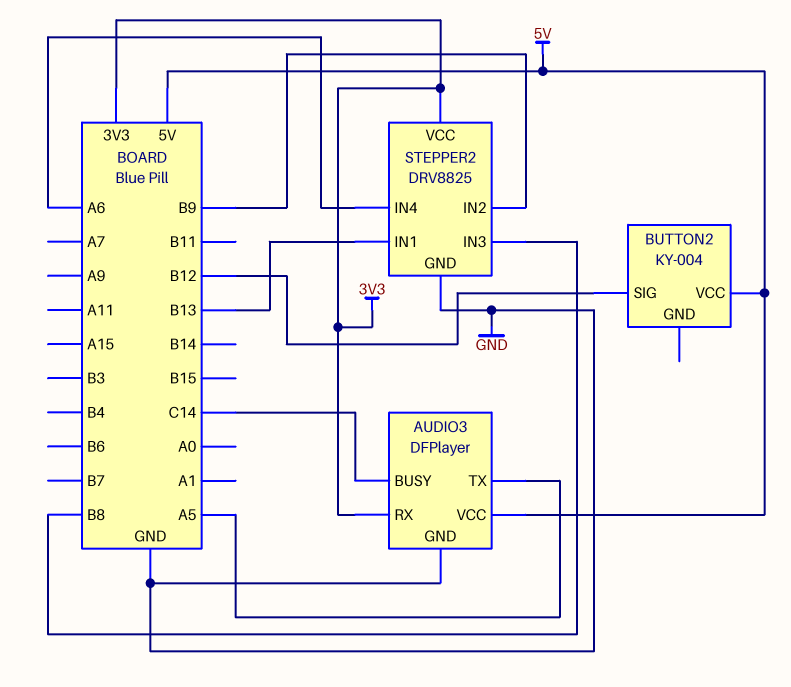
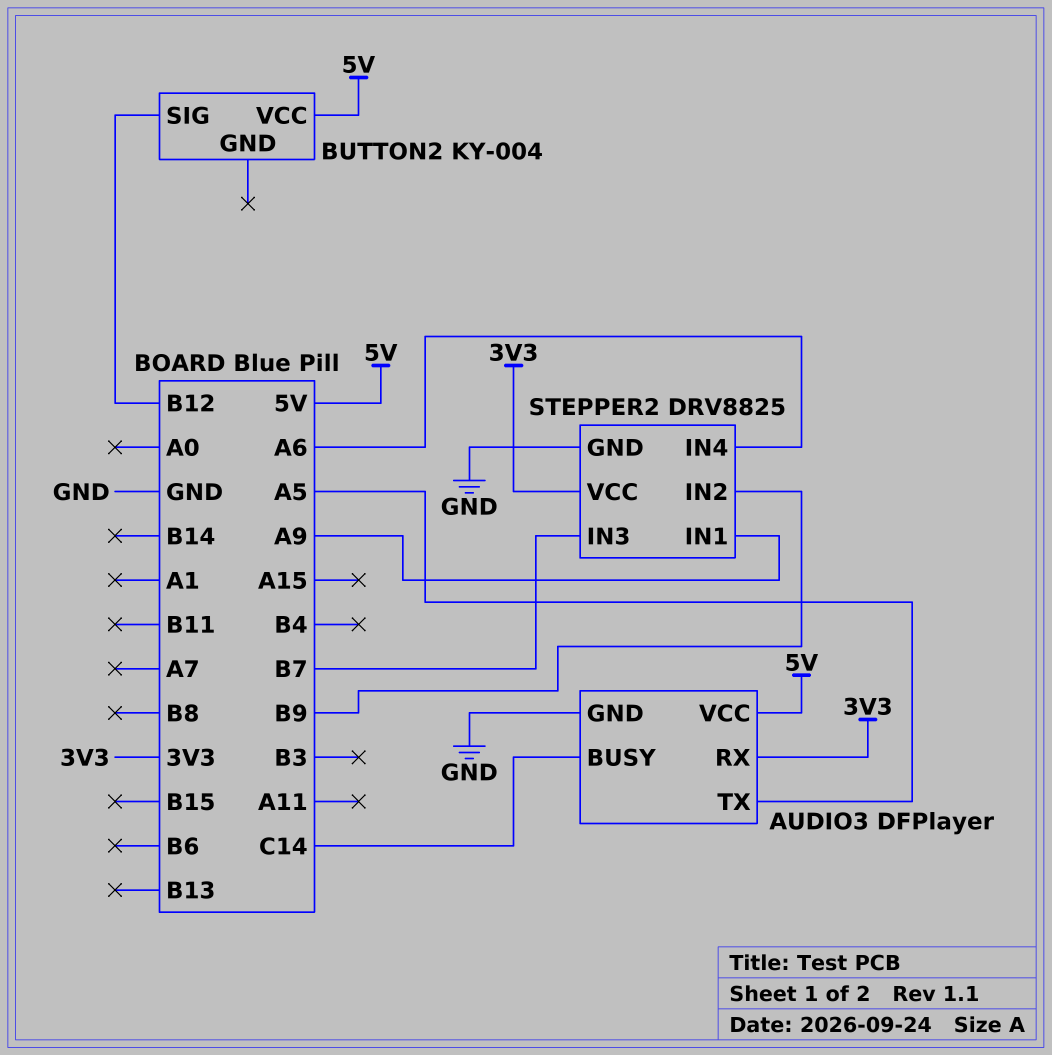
STEPPER2 pin IN1: B13 -> A9
STEPPER2 pin IN3: B8 -> B7

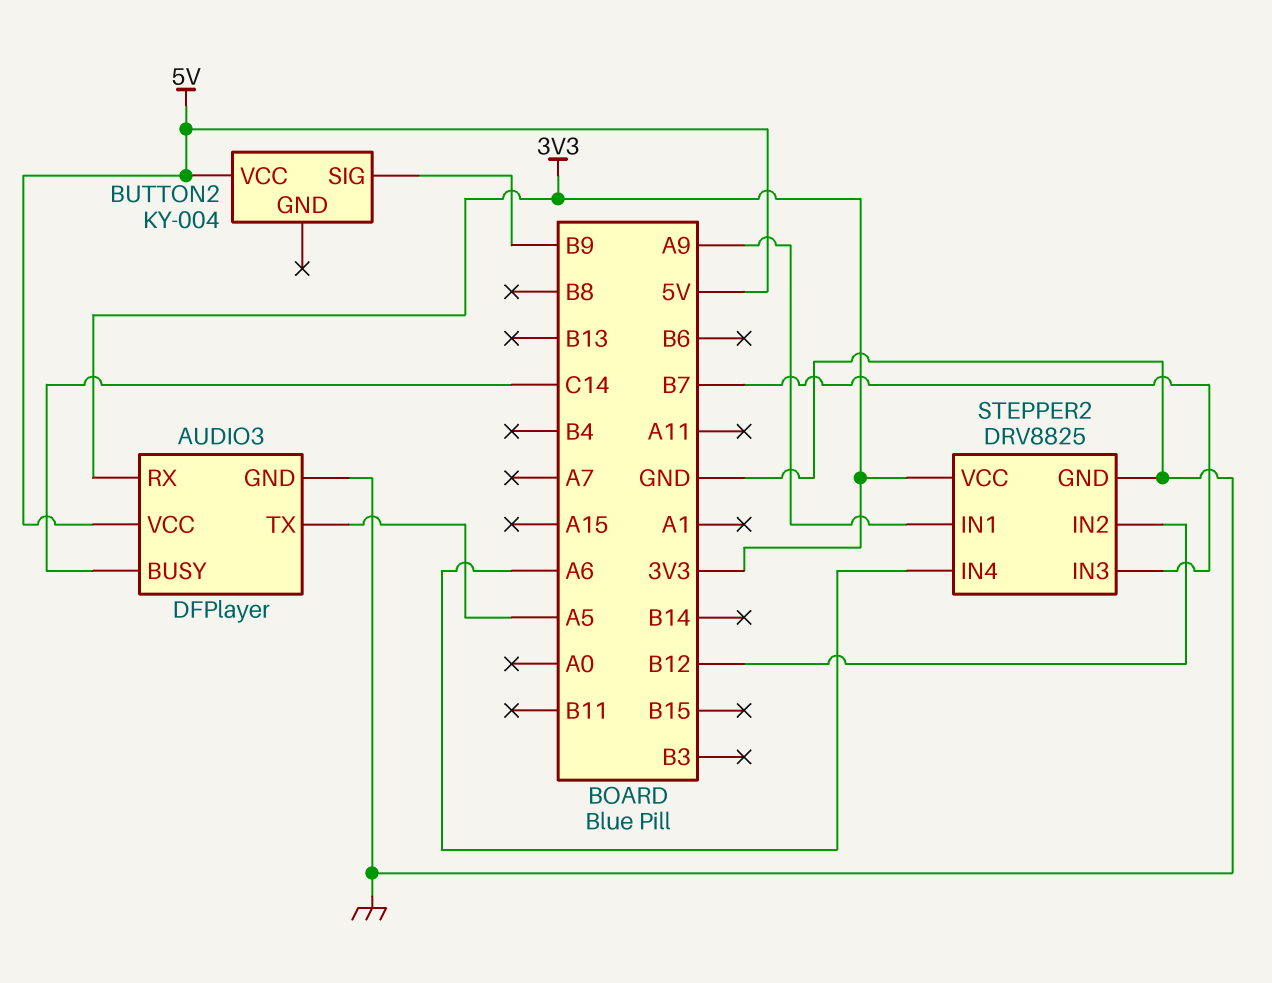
BUTTON2 pin SIG: B12 -> B9
STEPPER2 pin IN2: B9 -> B12

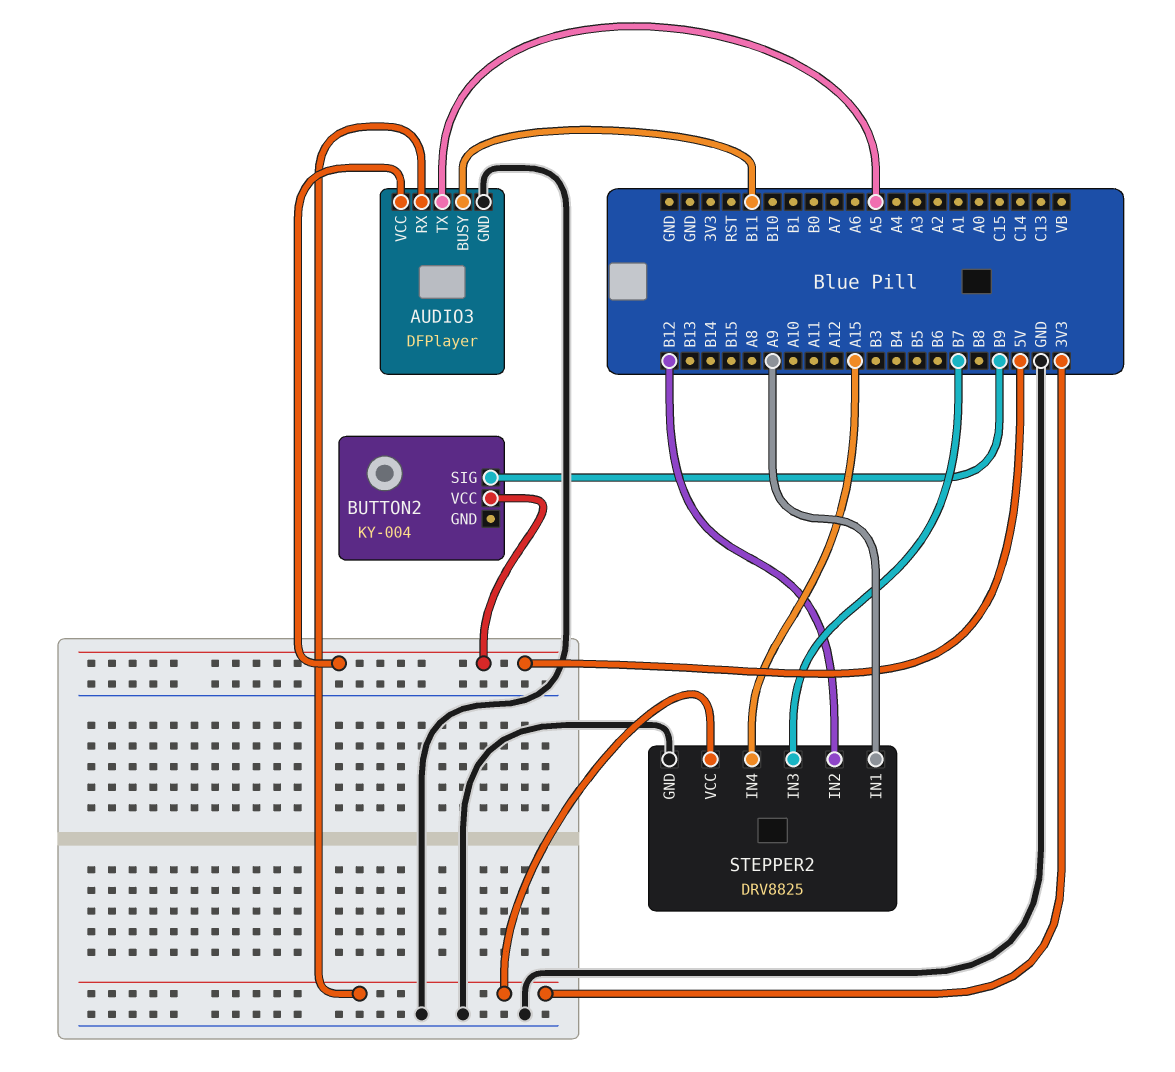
AUDIO3 pin BUSY: C14 -> B11
STEPPER2 pin IN4: A6 -> A15

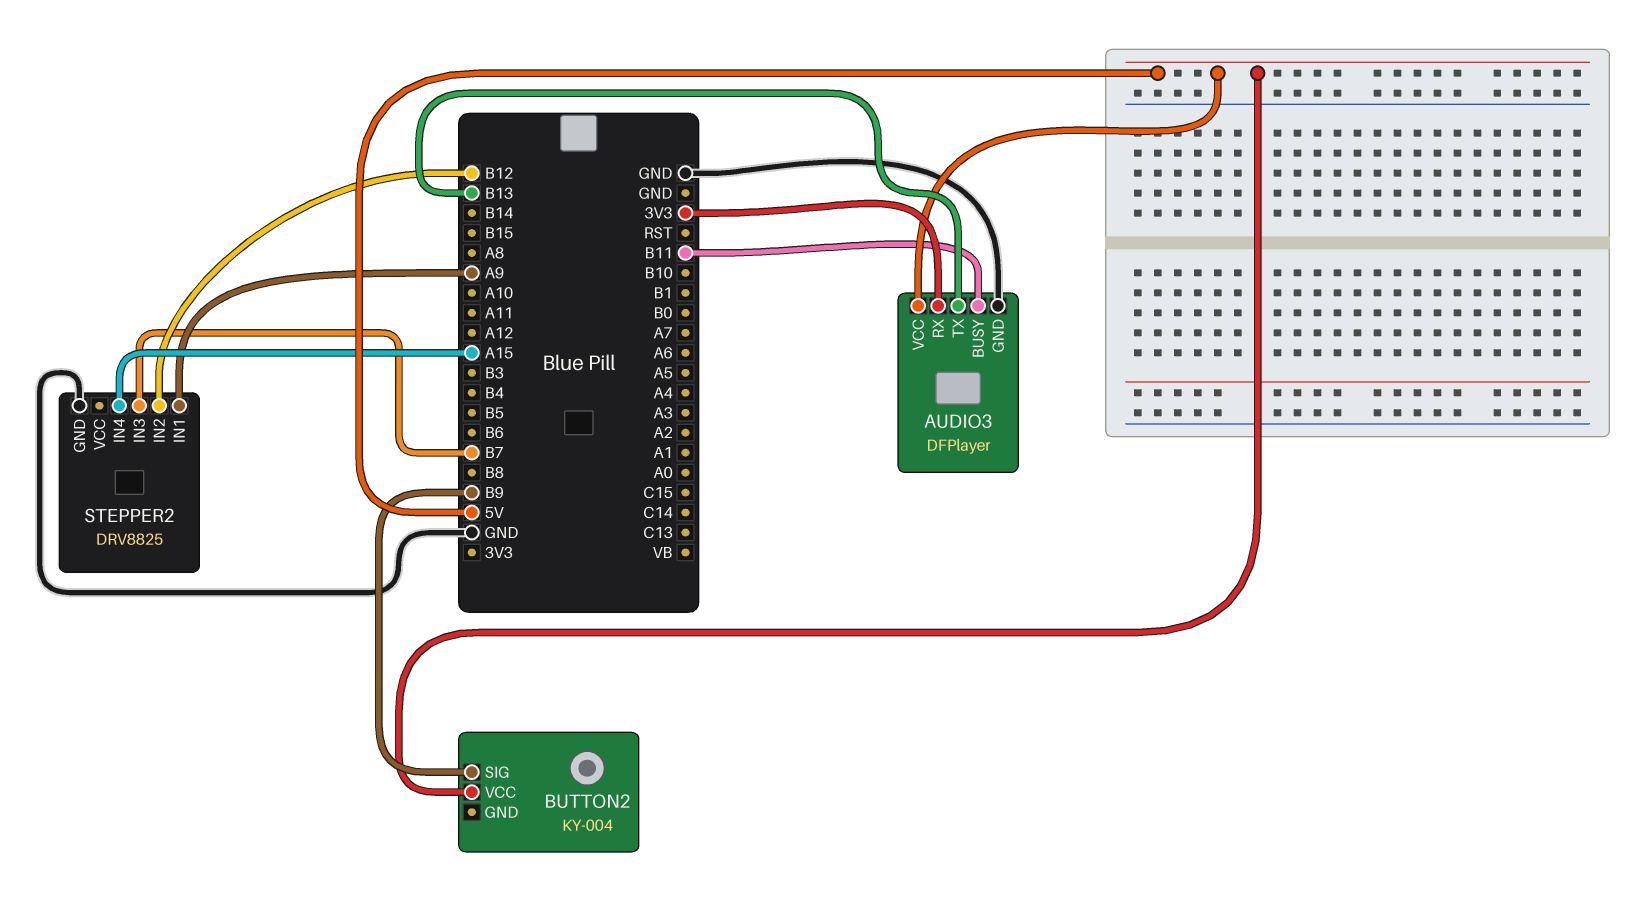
AUDIO3 pin TX: A5 -> B13
STEPPER2 pin VCC: 3V3 -> none

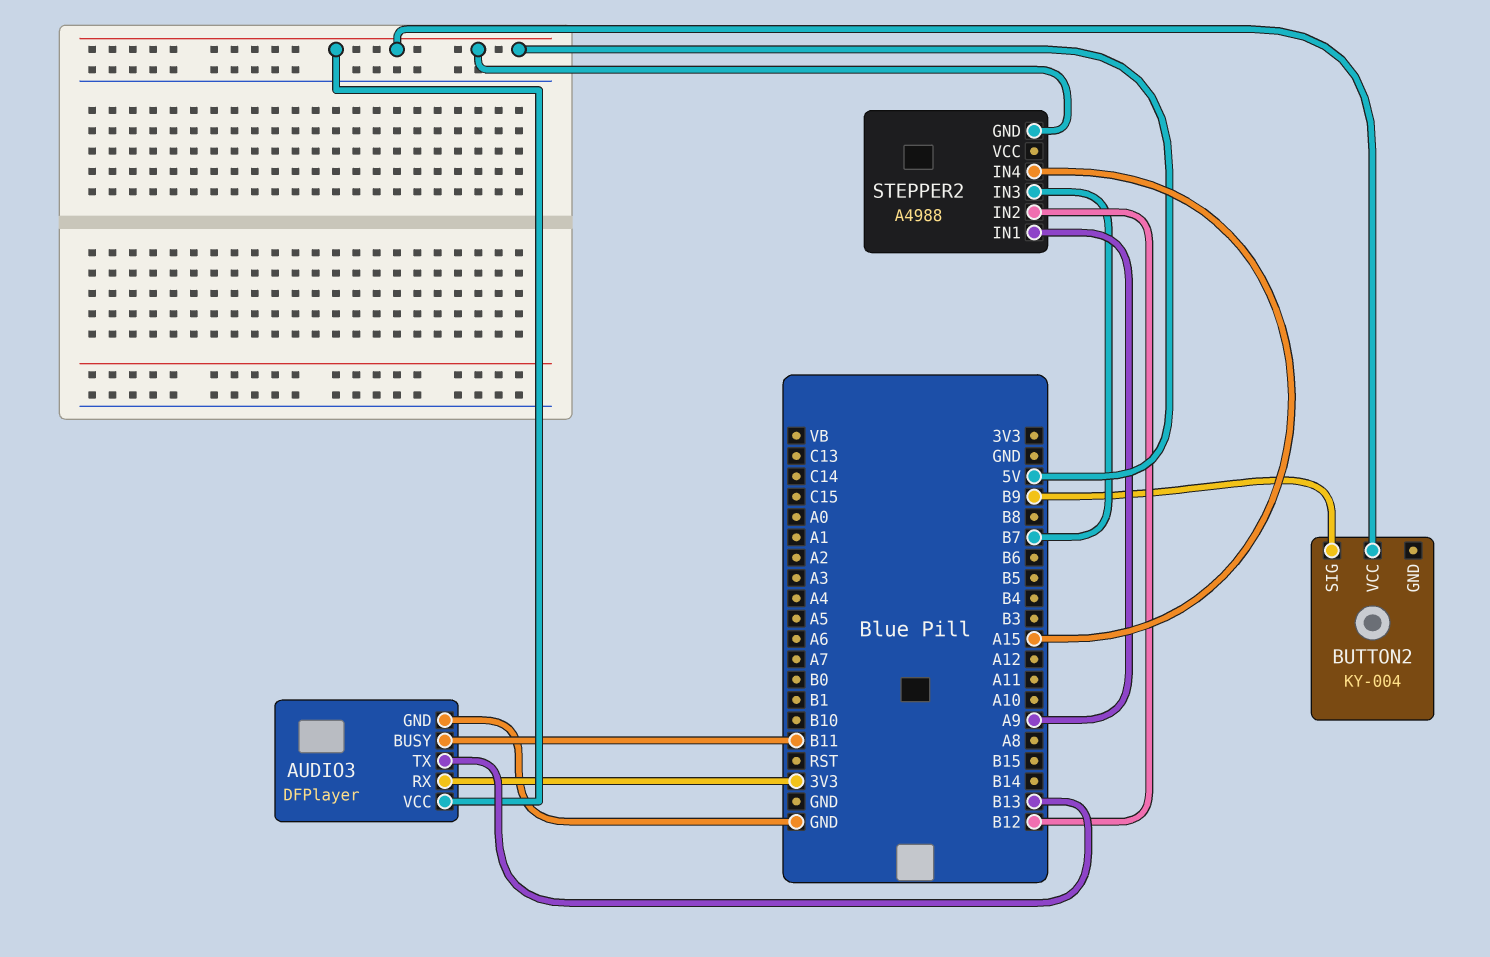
STEPPER2: DRV8825 -> A4988
STEPPER2 pin GND: GND -> 5V

